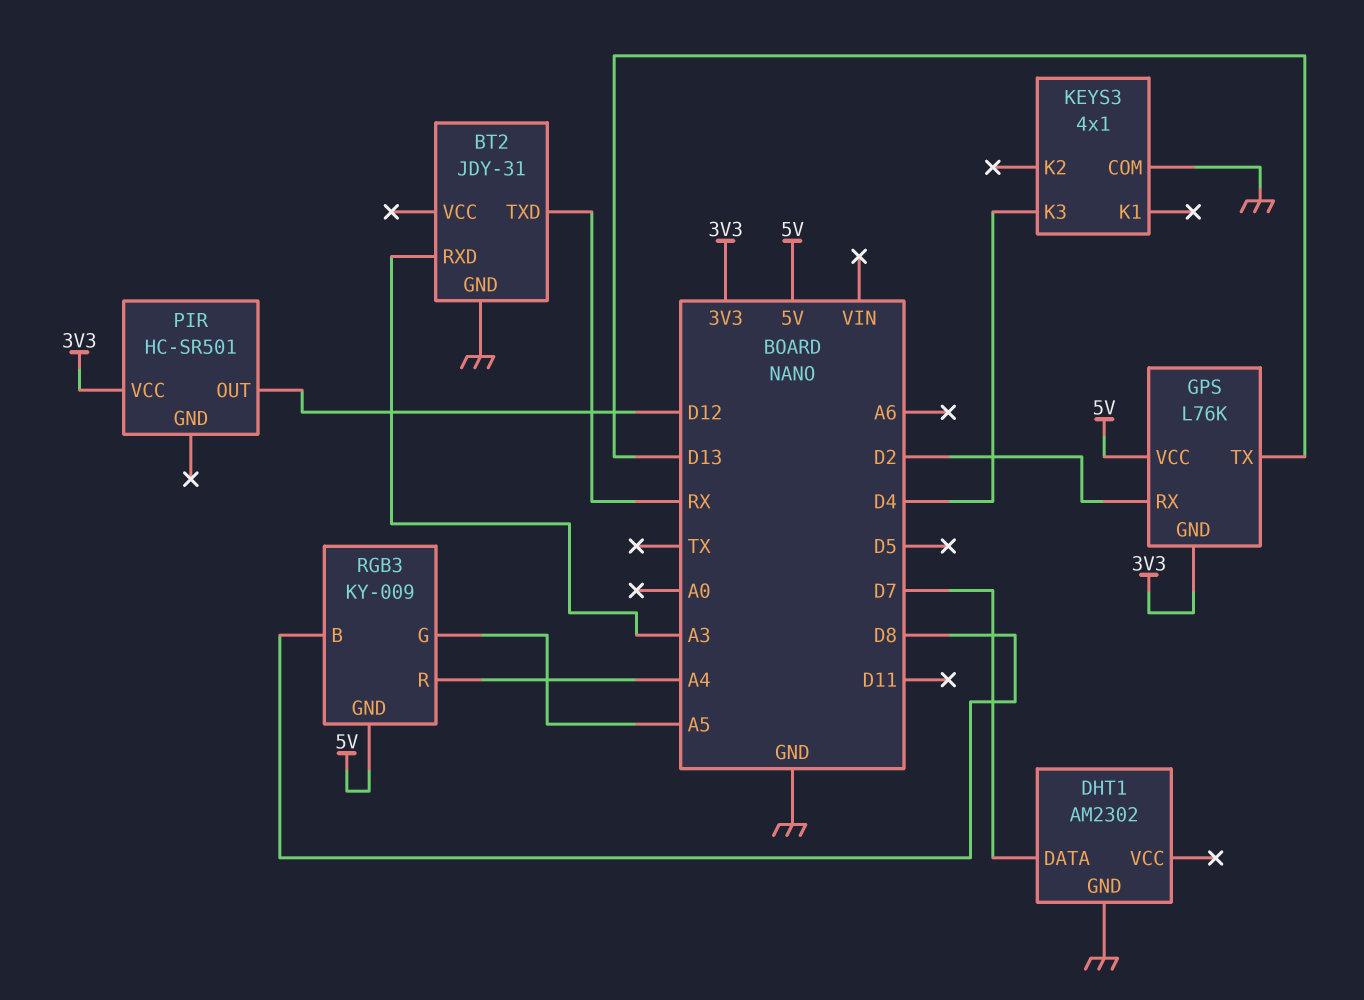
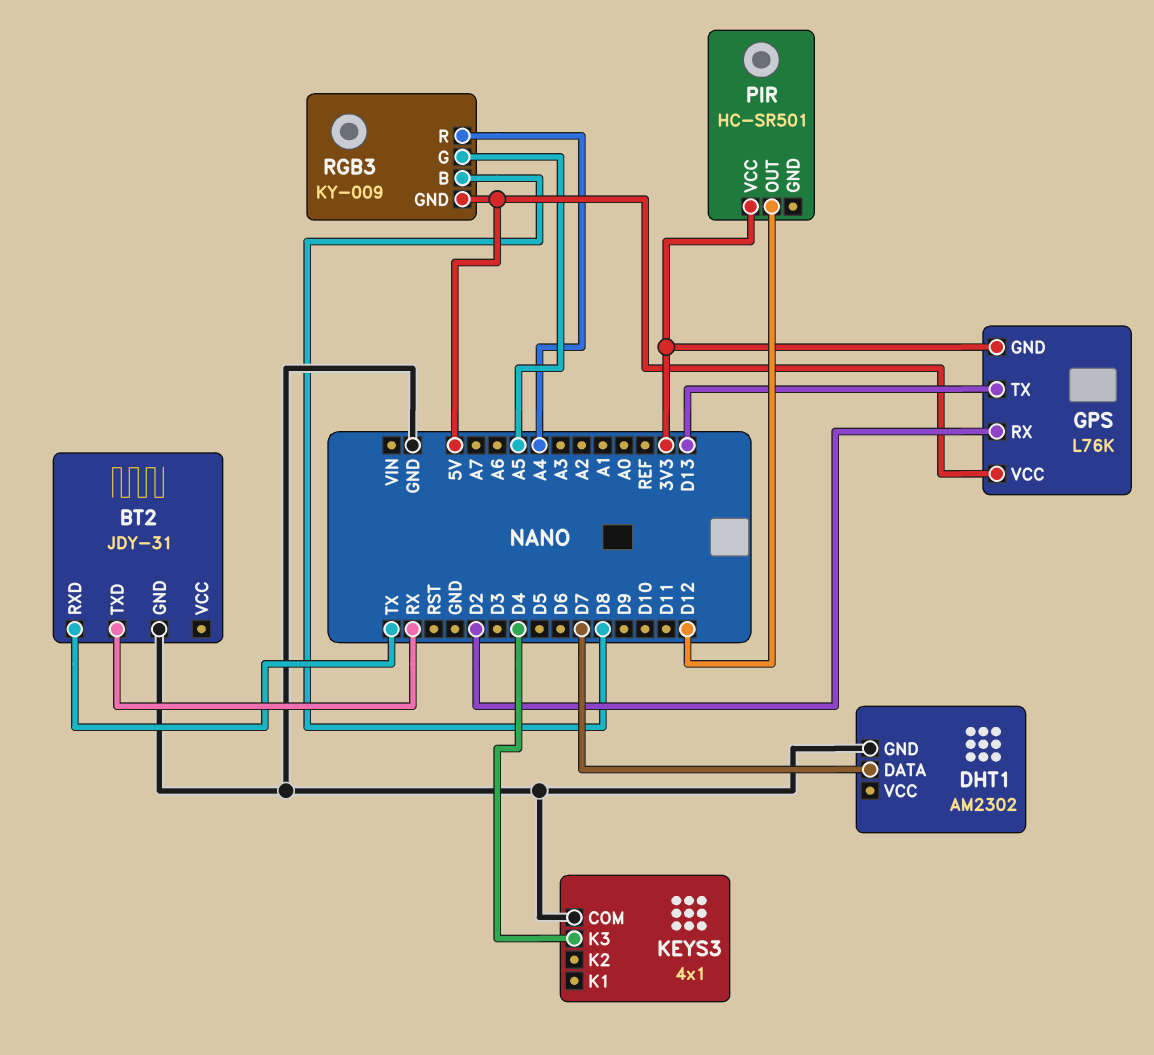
BT2 pin RXD: A3 -> TX

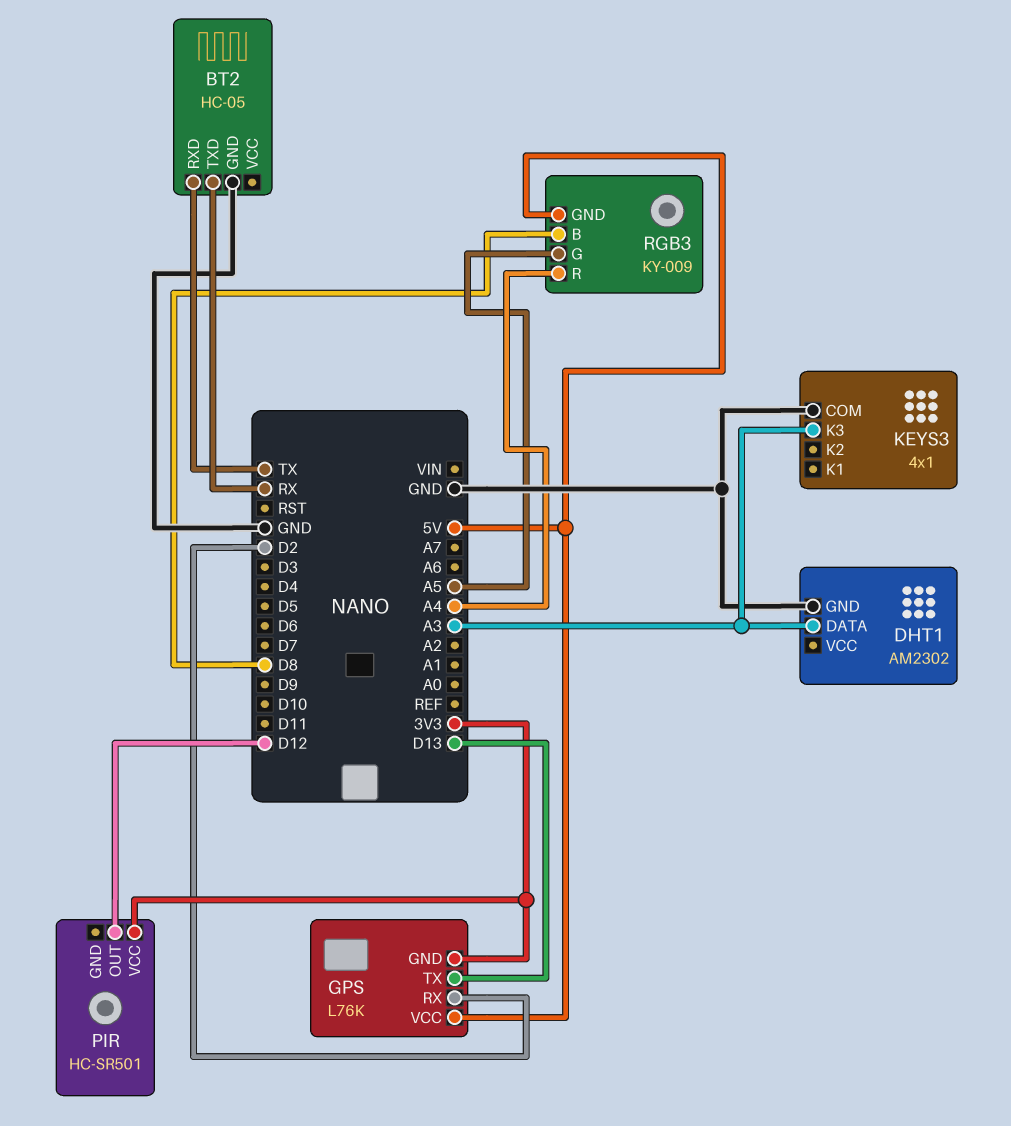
BT2: JDY-31 -> HC-05
DHT1 pin DATA: D7 -> A3
KEYS3 pin K3: D4 -> A3

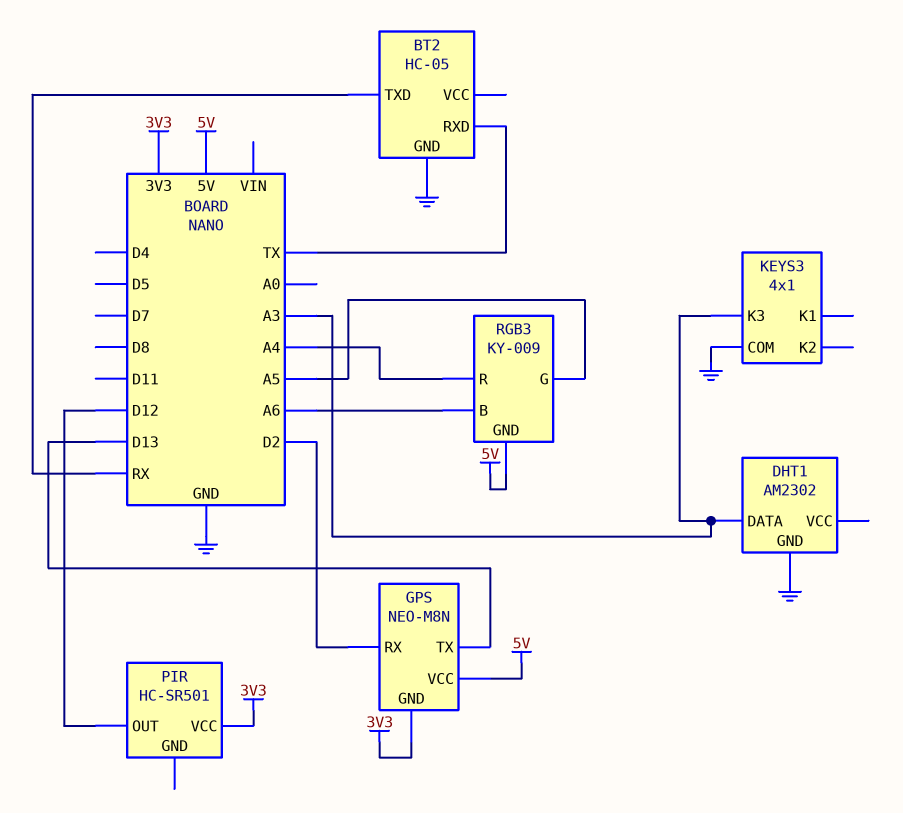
GPS: L76K -> NEO-M8N
RGB3 pin B: D8 -> A6

